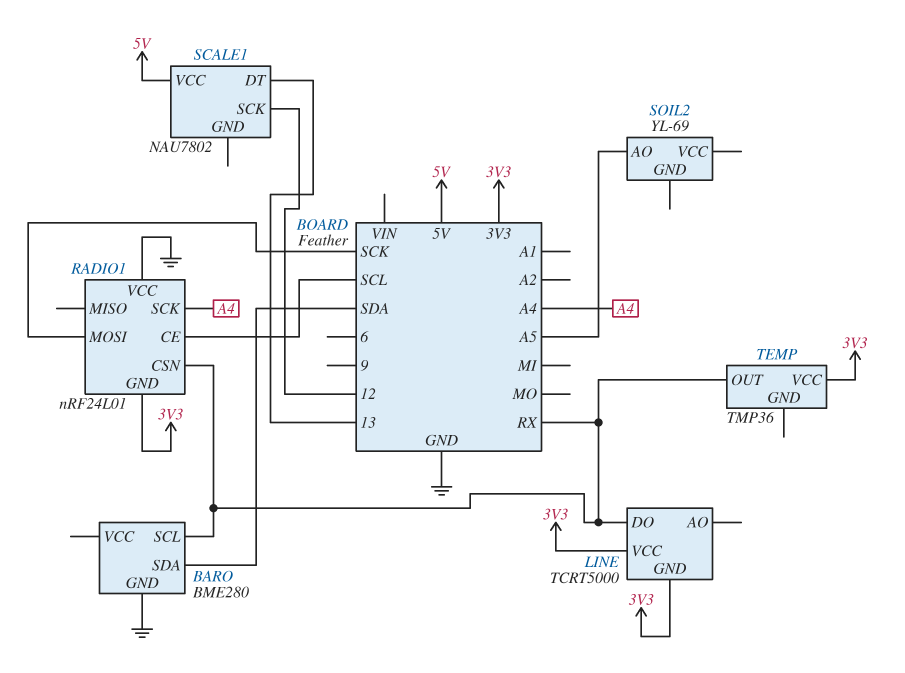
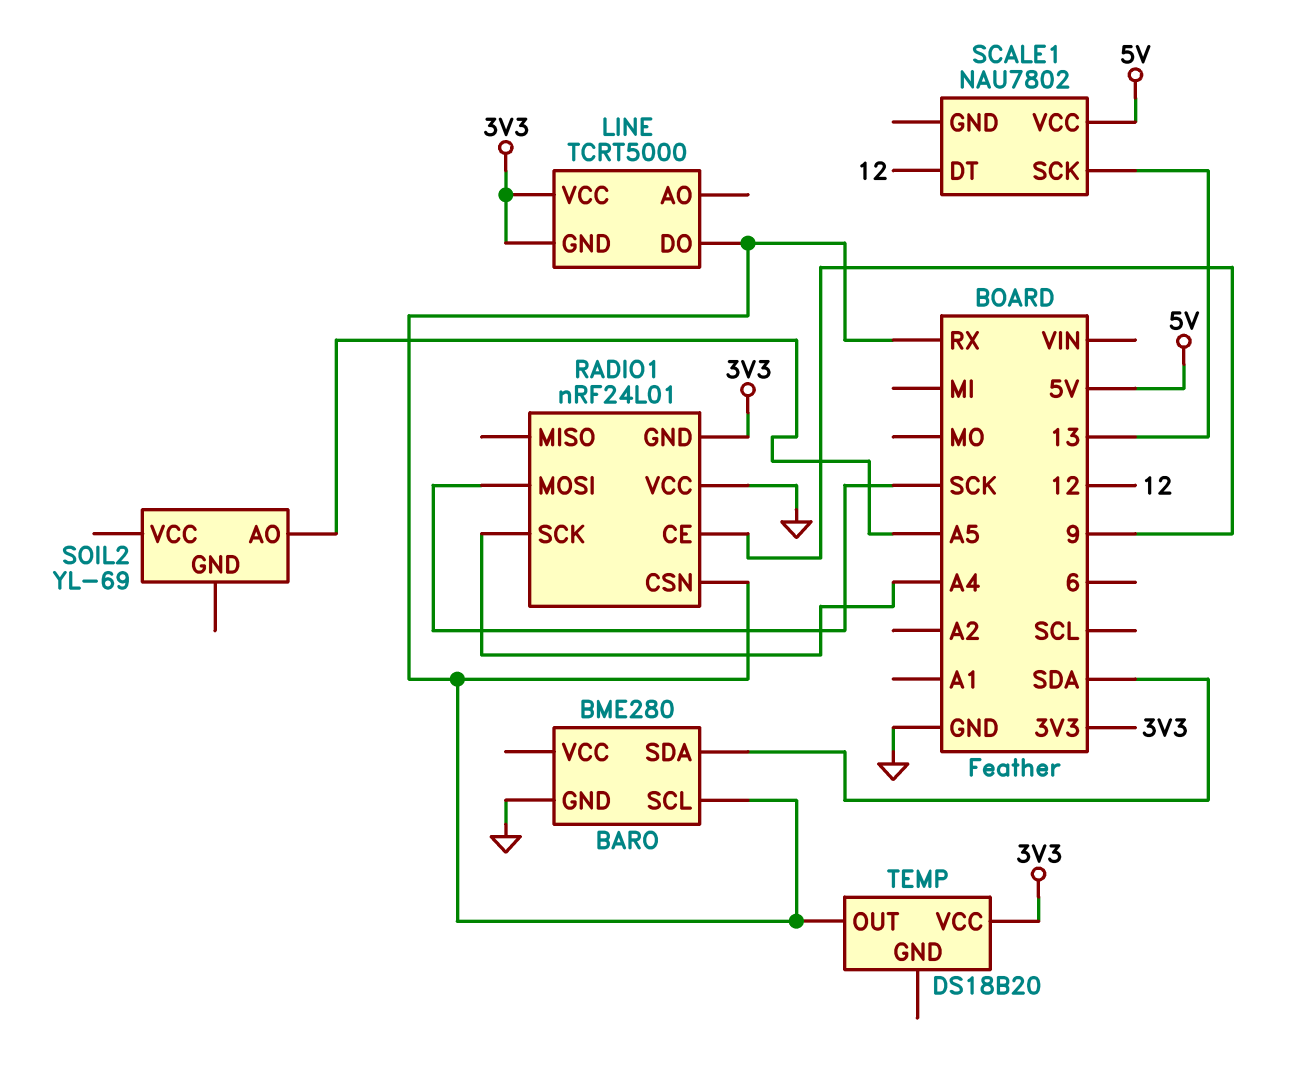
RADIO1 pin CE: SCL -> 9
SCALE1 pin DT: 13 -> 12
SCALE1 pin SCK: 12 -> 13
TEMP: TMP36 -> DS18B20

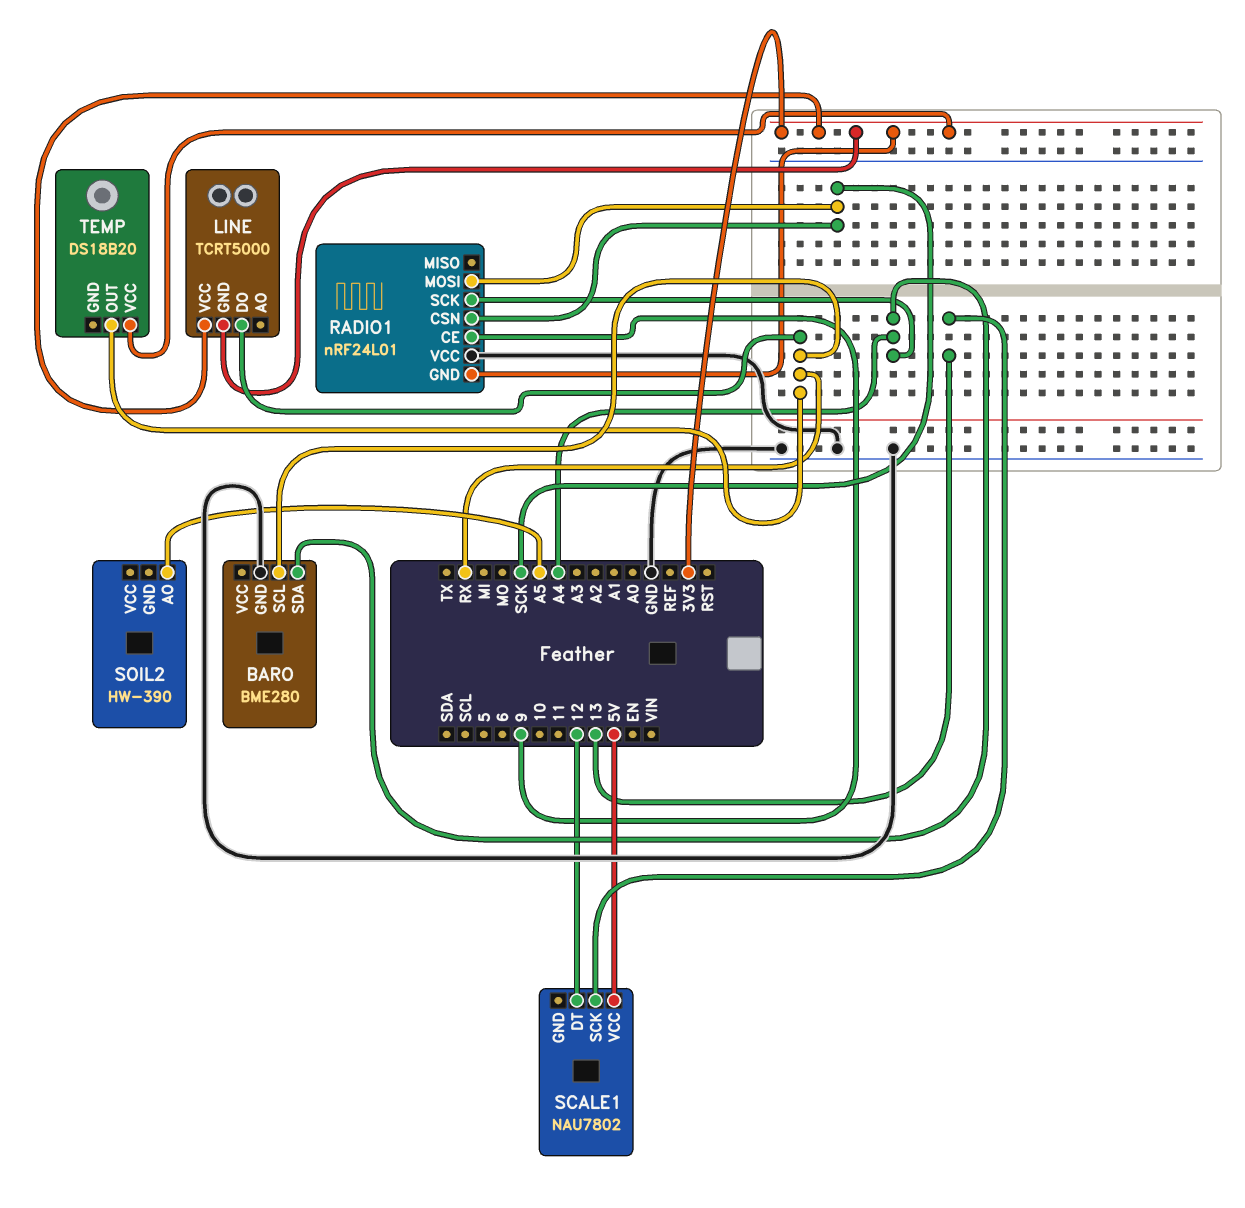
BARO pin SDA: SDA -> A4
RADIO1 pin CSN: RX -> SCK
SOIL2: YL-69 -> HW-390

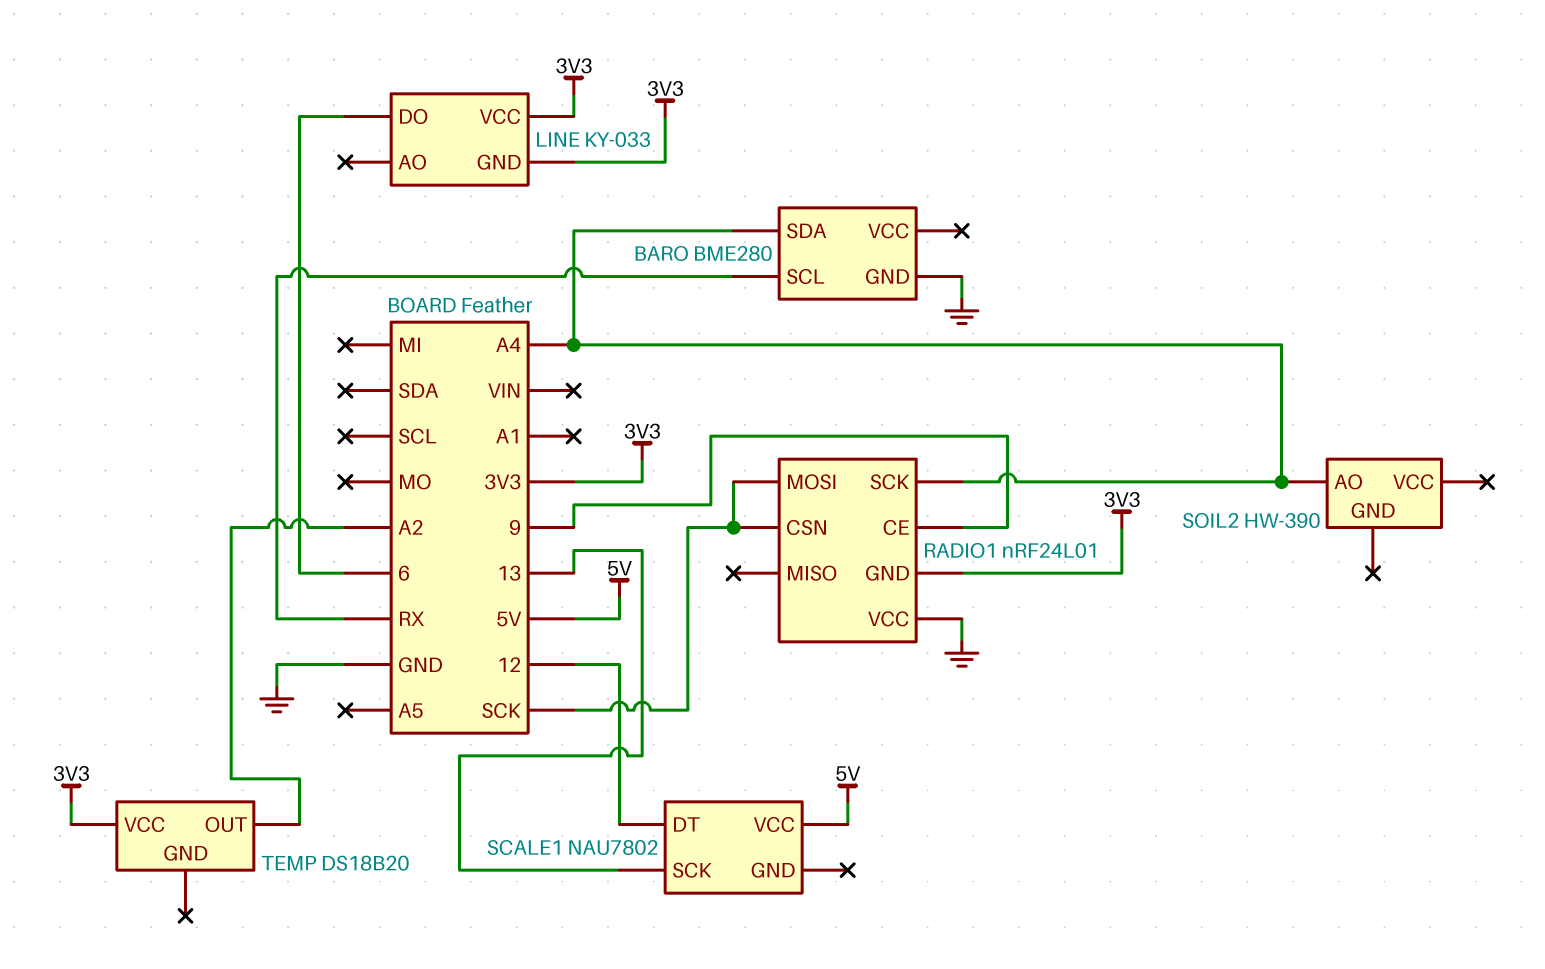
LINE: TCRT5000 -> KY-033
LINE pin DO: RX -> 6
SOIL2 pin AO: A5 -> A4
TEMP pin OUT: RX -> A2

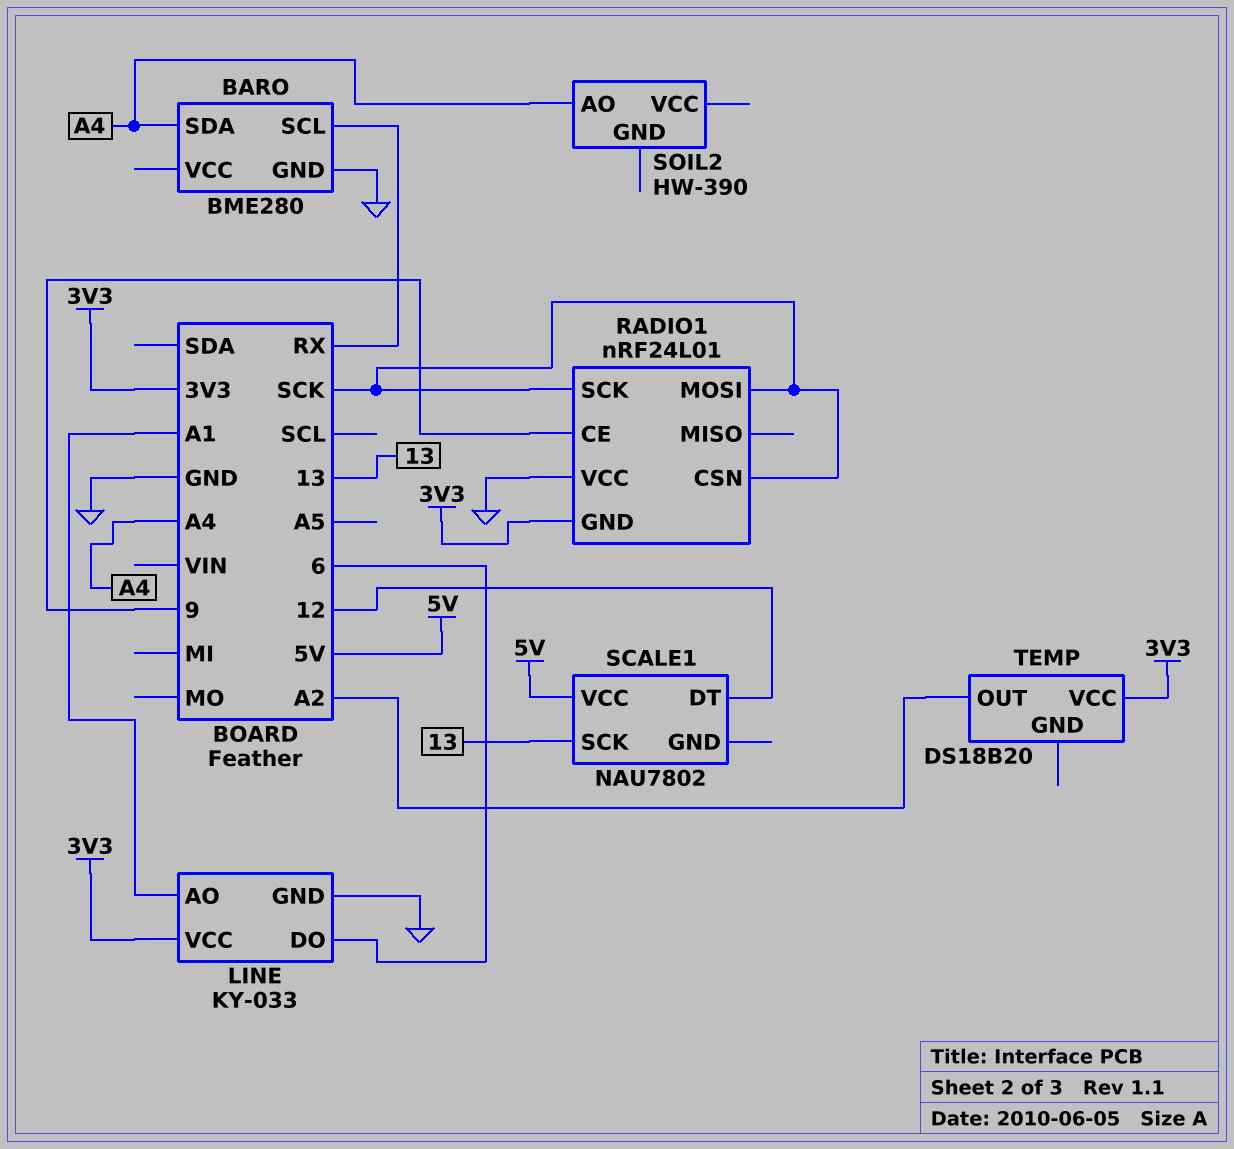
LINE pin AO: none -> A1
LINE pin GND: 3V3 -> GND
RADIO1 pin SCK: A4 -> SCK

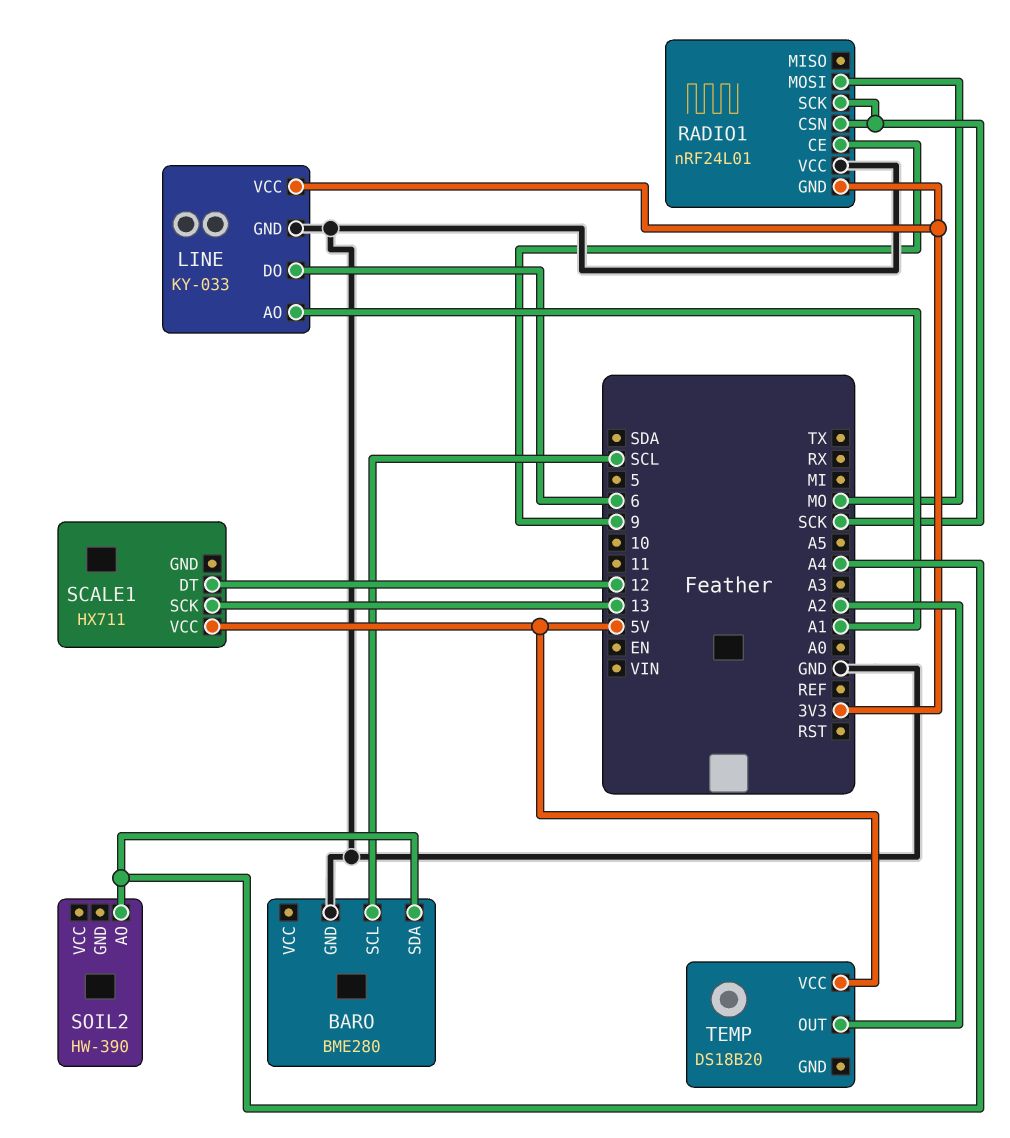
BARO pin SCL: RX -> SCL
RADIO1 pin MOSI: SCK -> MO
SCALE1: NAU7802 -> HX711
TEMP pin VCC: 3V3 -> 5V

